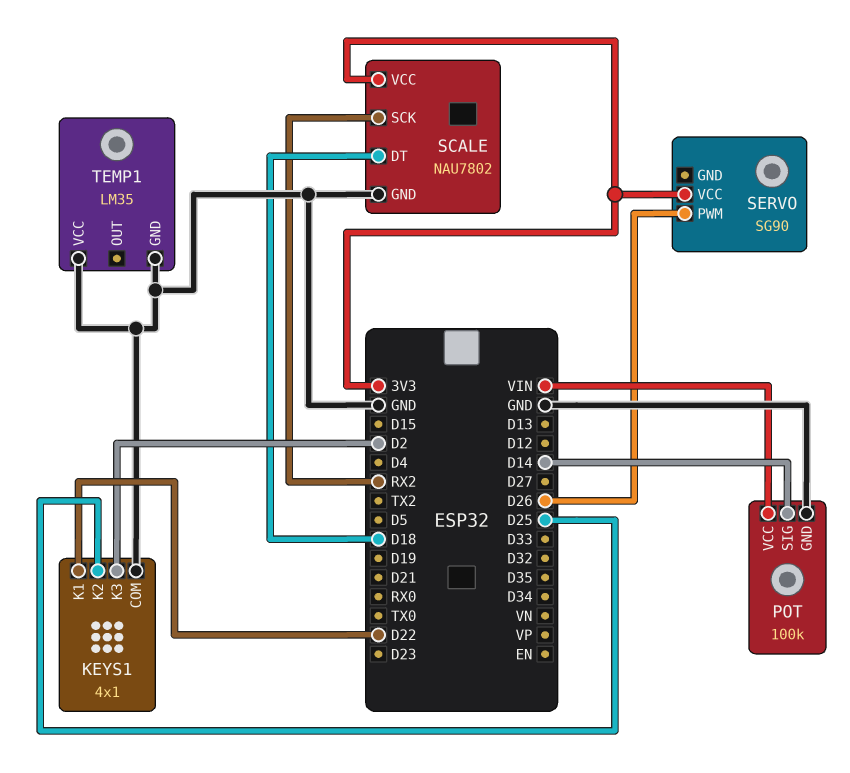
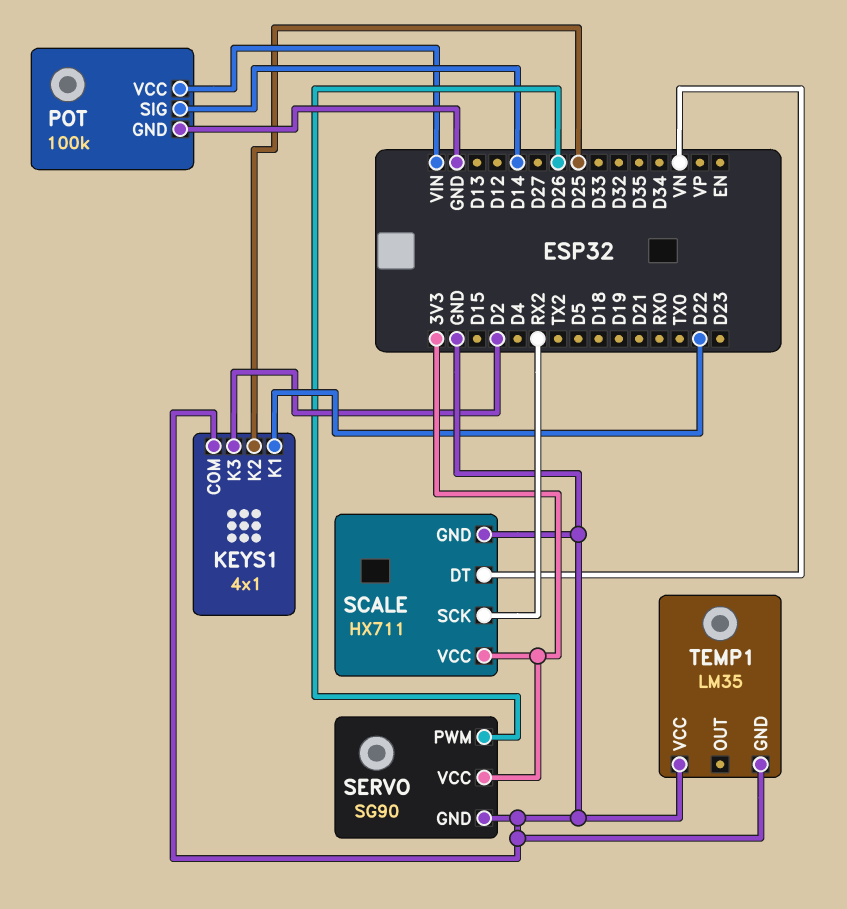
SCALE: NAU7802 -> HX711
SCALE pin DT: D18 -> VN
SERVO pin GND: none -> GND

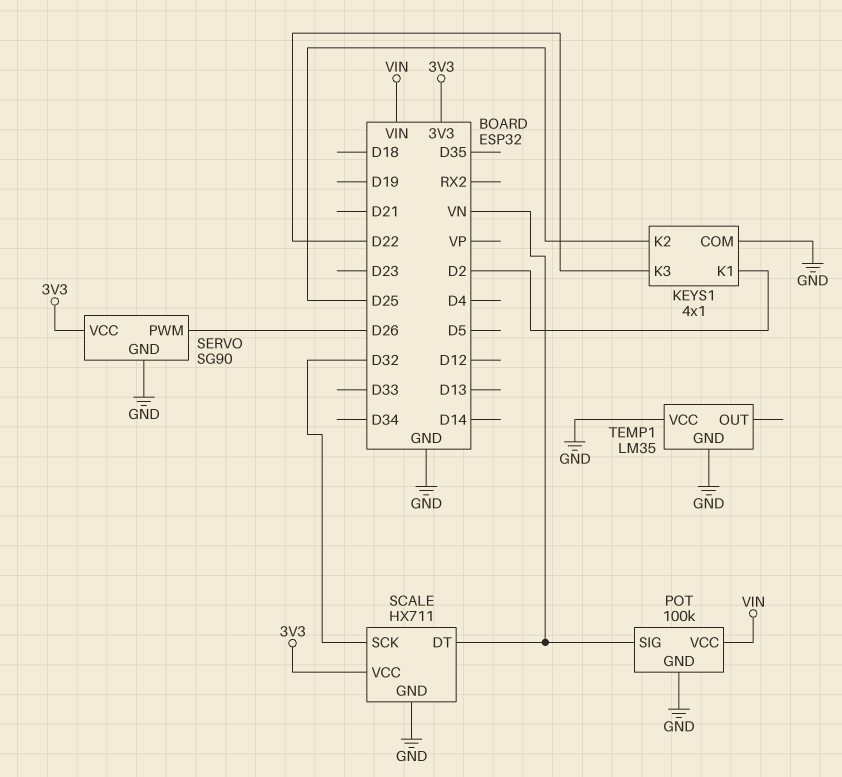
KEYS1 pin K1: D22 -> D2
KEYS1 pin K3: D2 -> D22
POT pin SIG: D14 -> VN
SCALE pin SCK: RX2 -> D32

